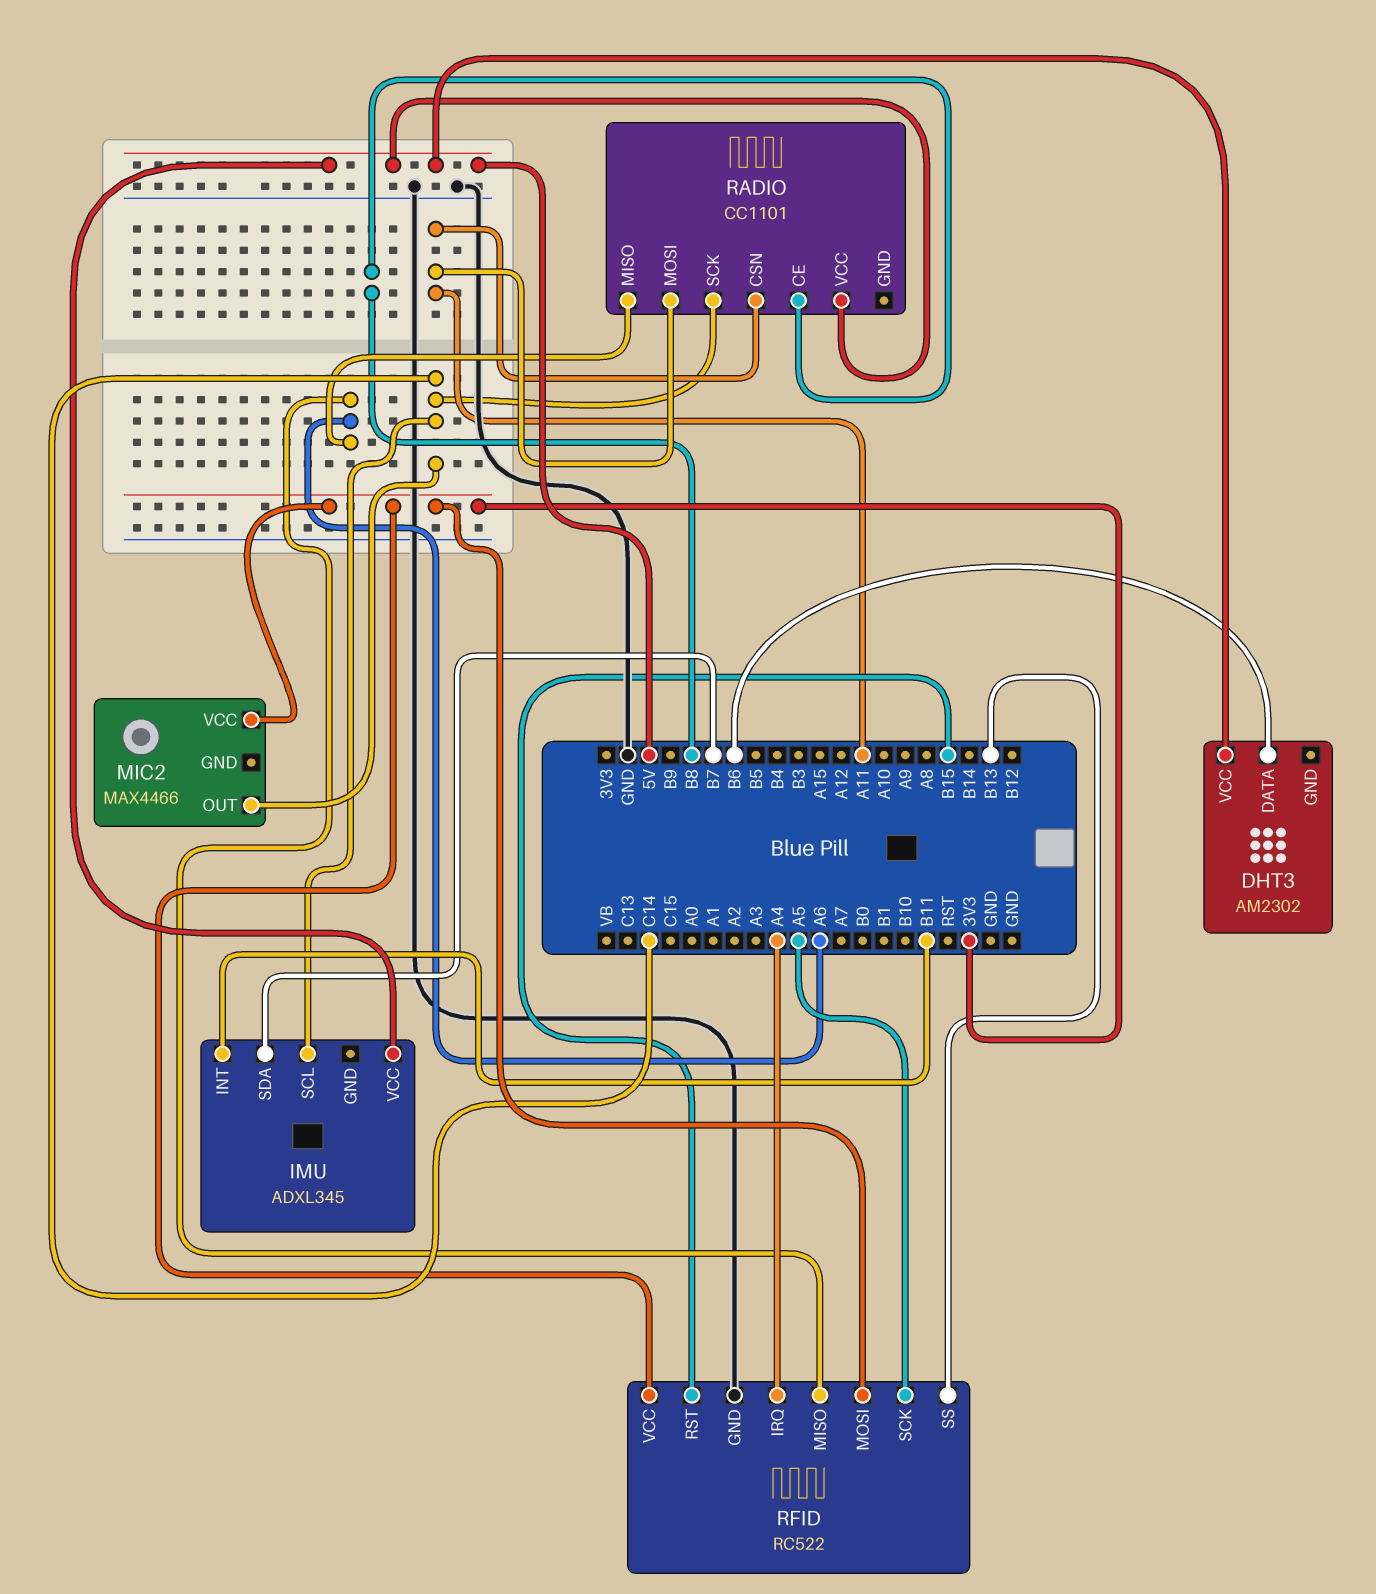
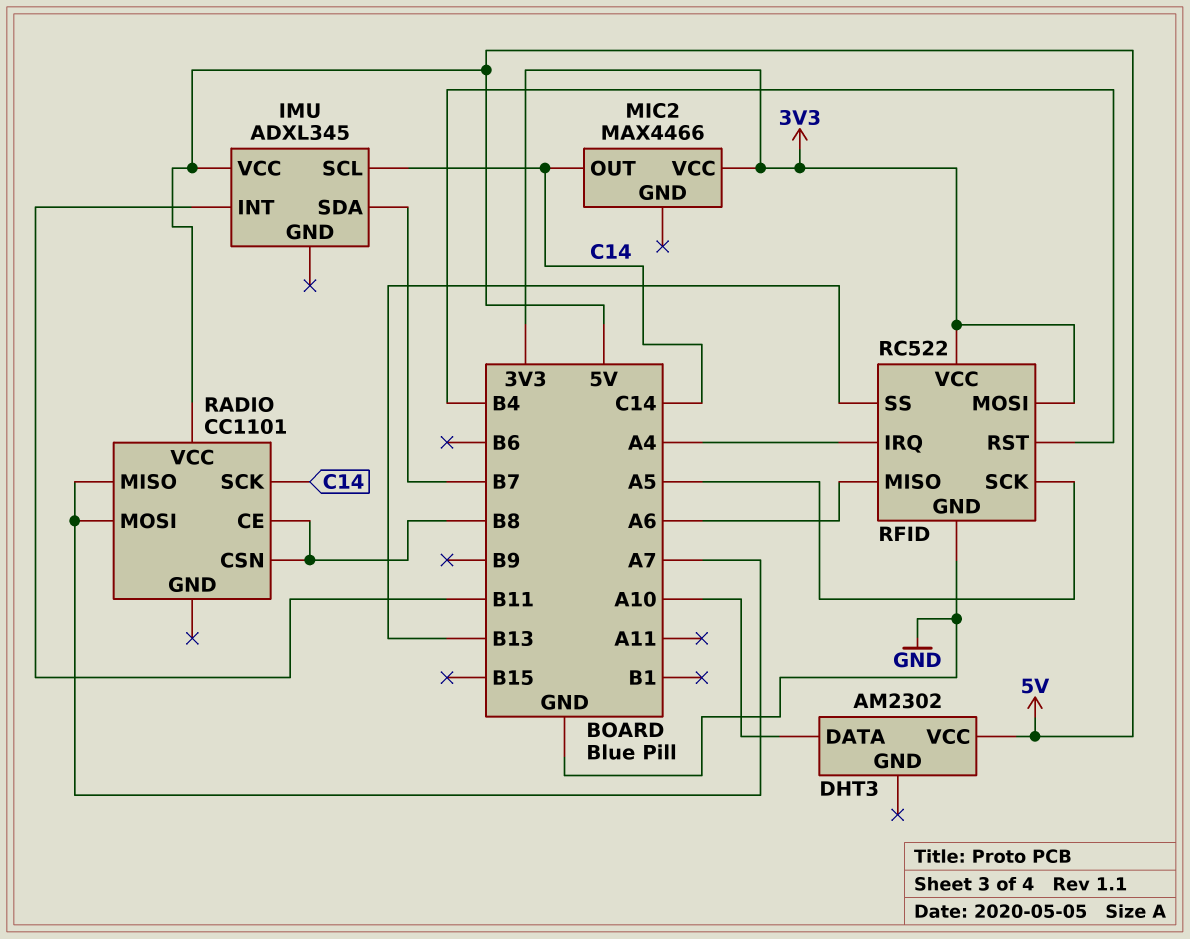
DHT3 pin DATA: B6 -> A10
RADIO pin CSN: A11 -> B8
RADIO pin MISO: A6 -> A7
RADIO pin MOSI: A11 -> A7
RFID pin RST: B15 -> B4

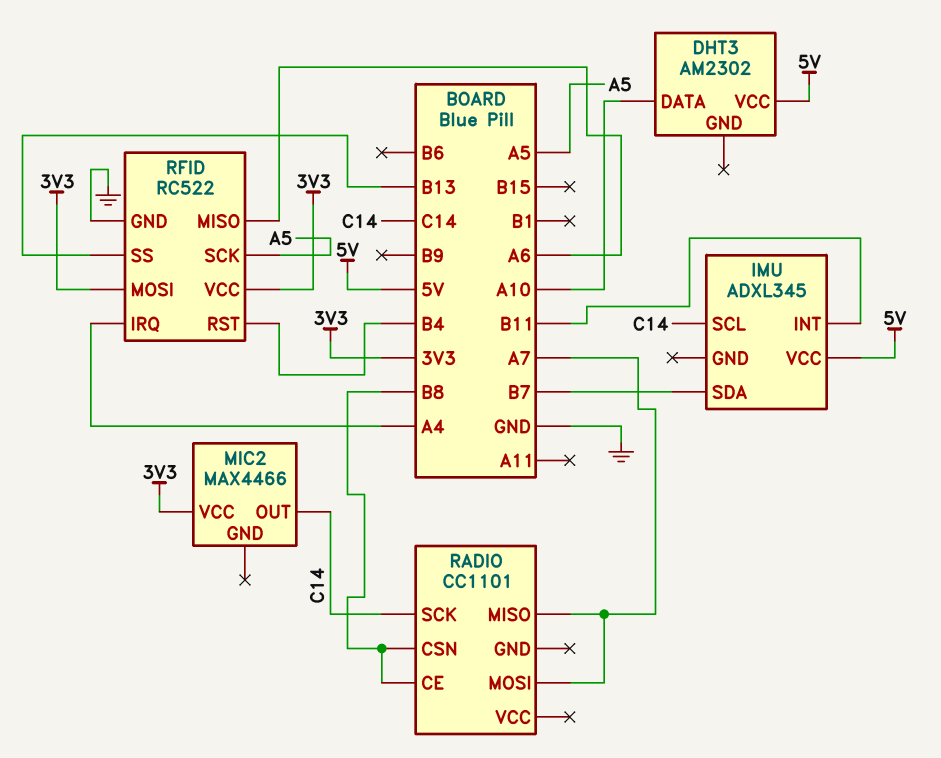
RADIO pin VCC: 5V -> none

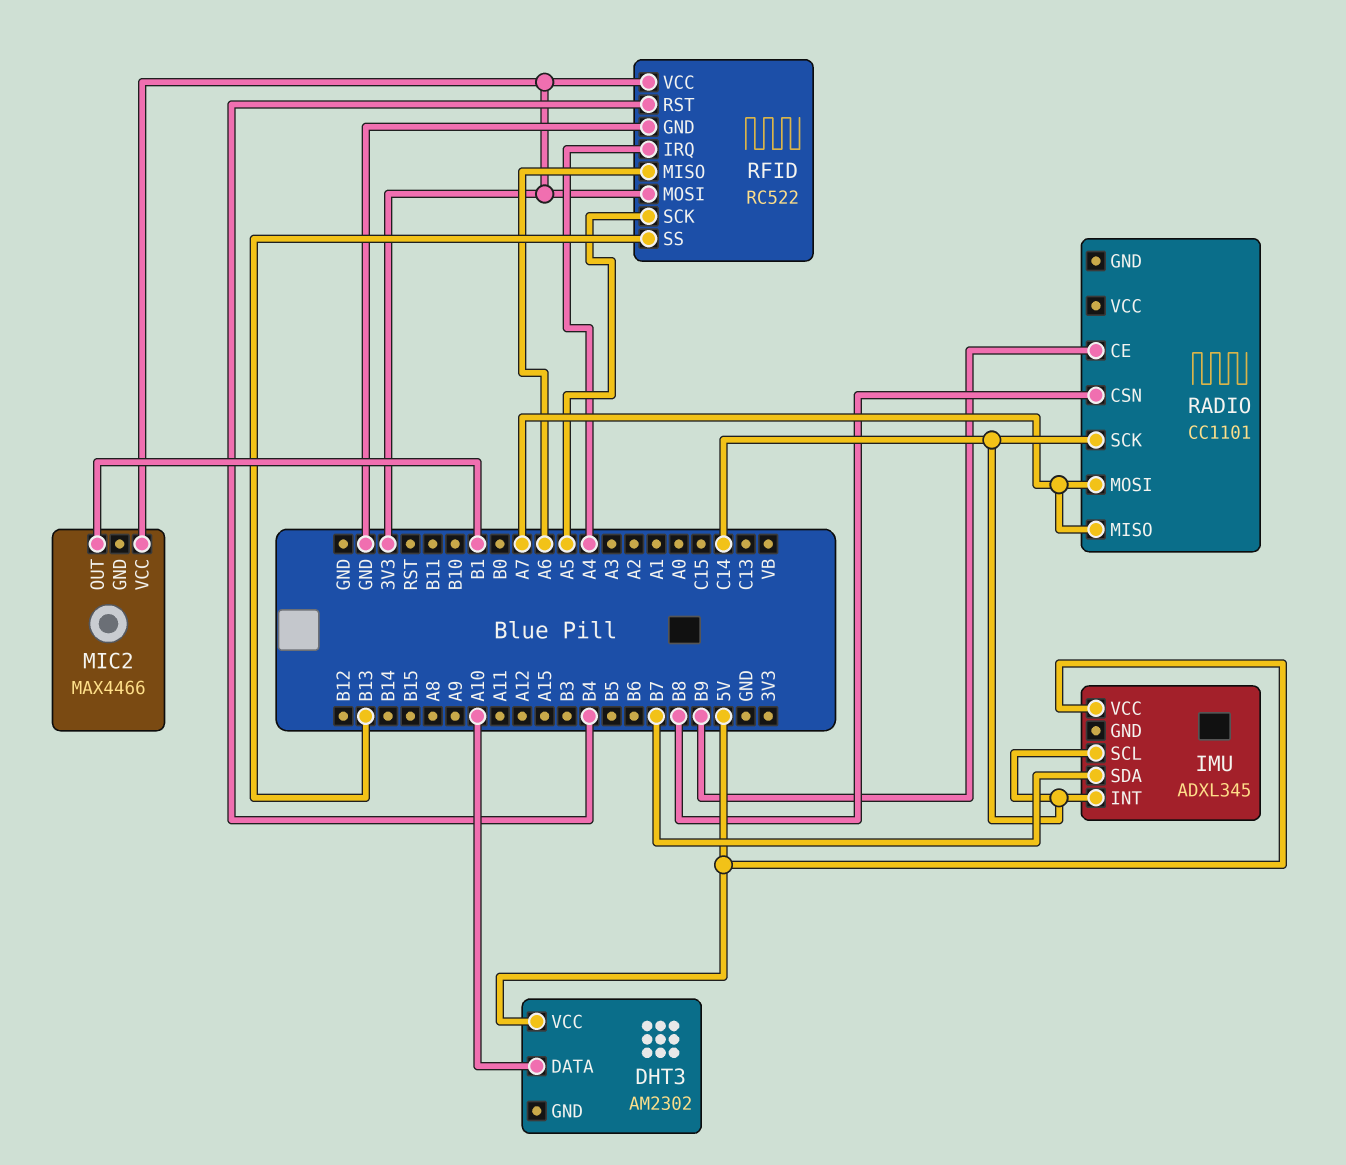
IMU pin INT: B11 -> C14
MIC2 pin OUT: C14 -> B1
RADIO pin CE: B8 -> B9

